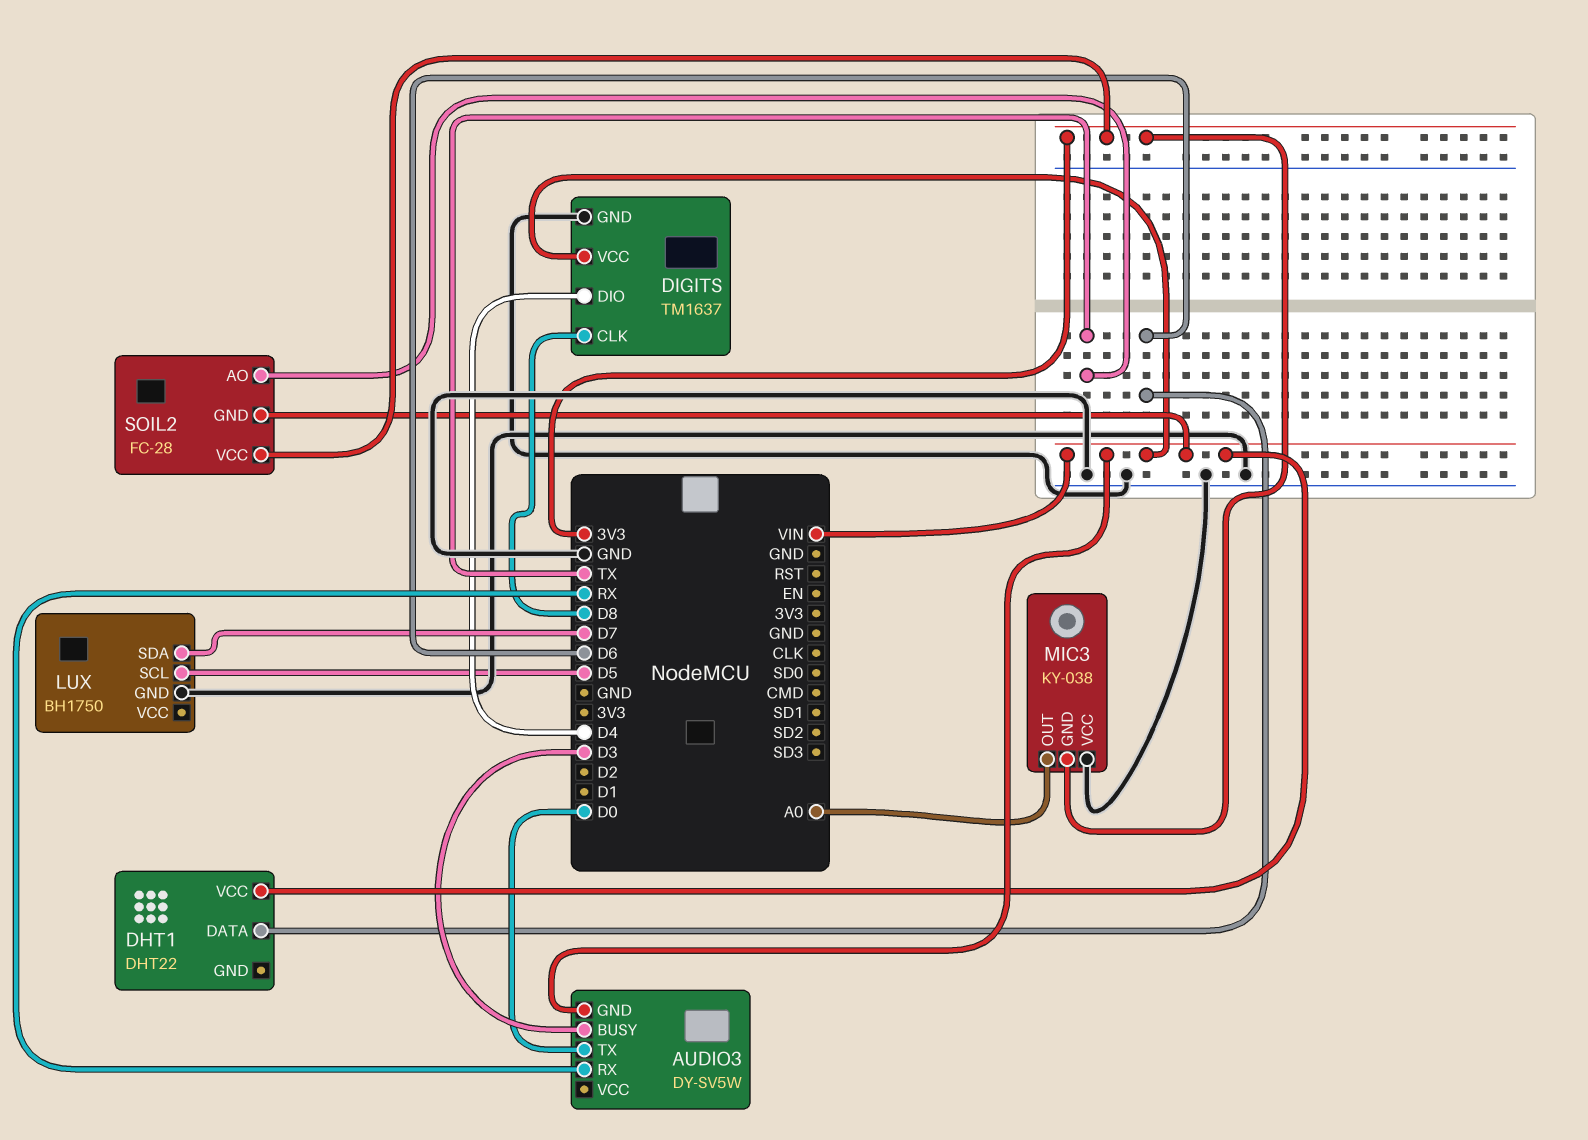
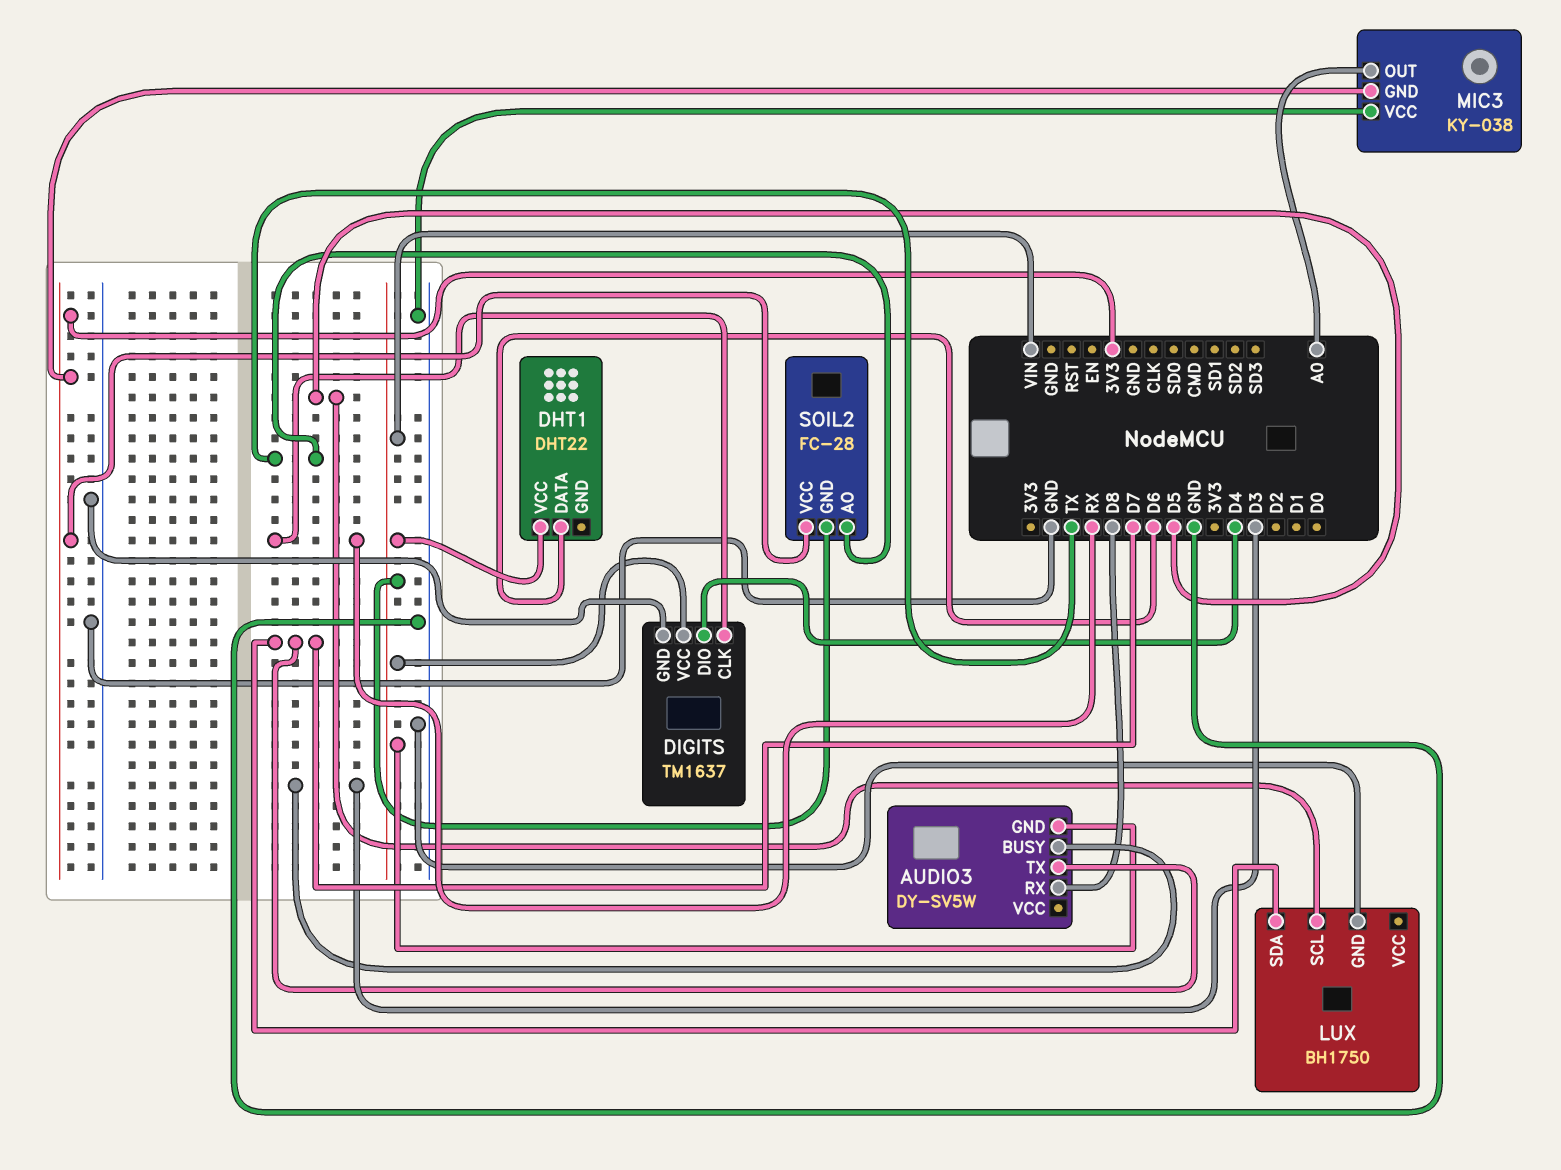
AUDIO3 pin RX: RX -> D8
AUDIO3 pin TX: D0 -> D7
DIGITS pin CLK: D8 -> RX

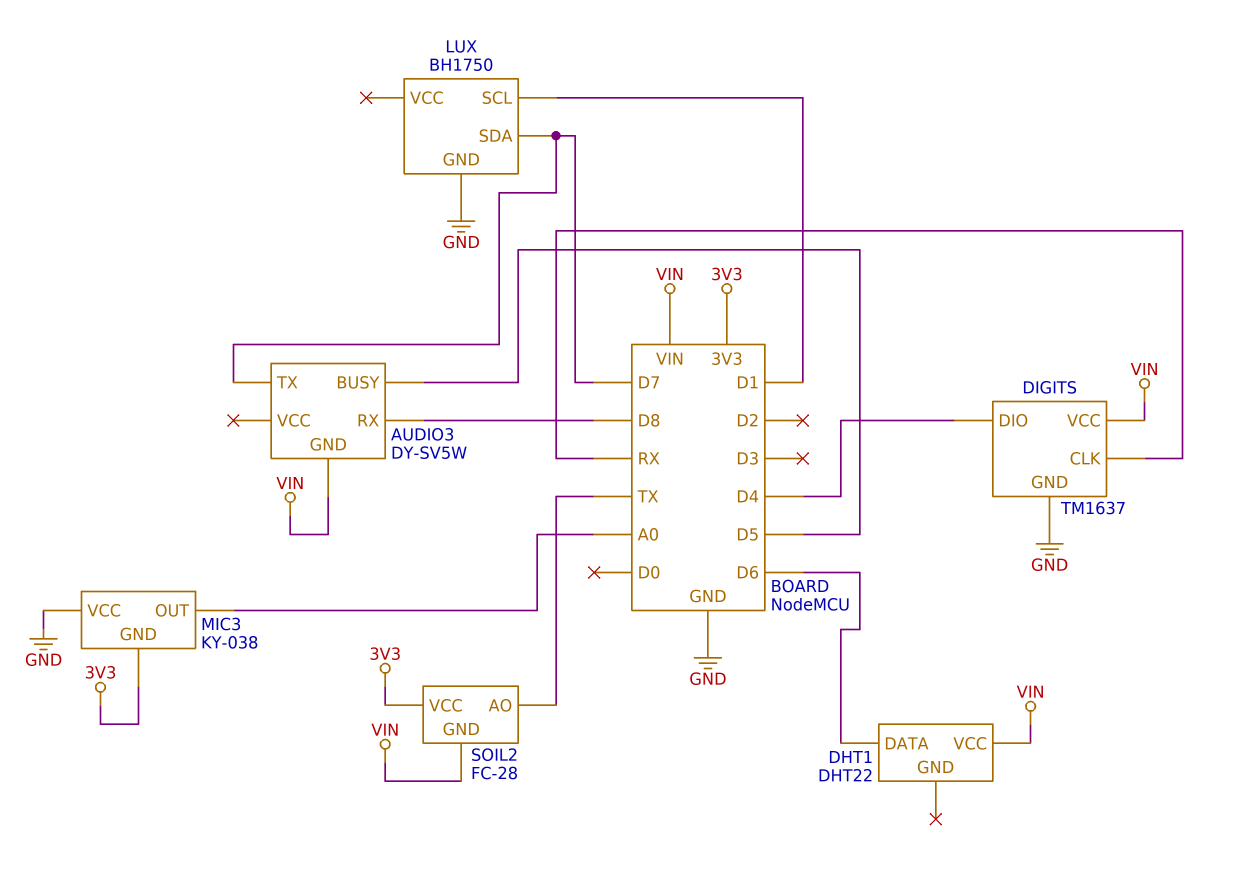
AUDIO3 pin BUSY: D3 -> D5
LUX pin SCL: D5 -> D1

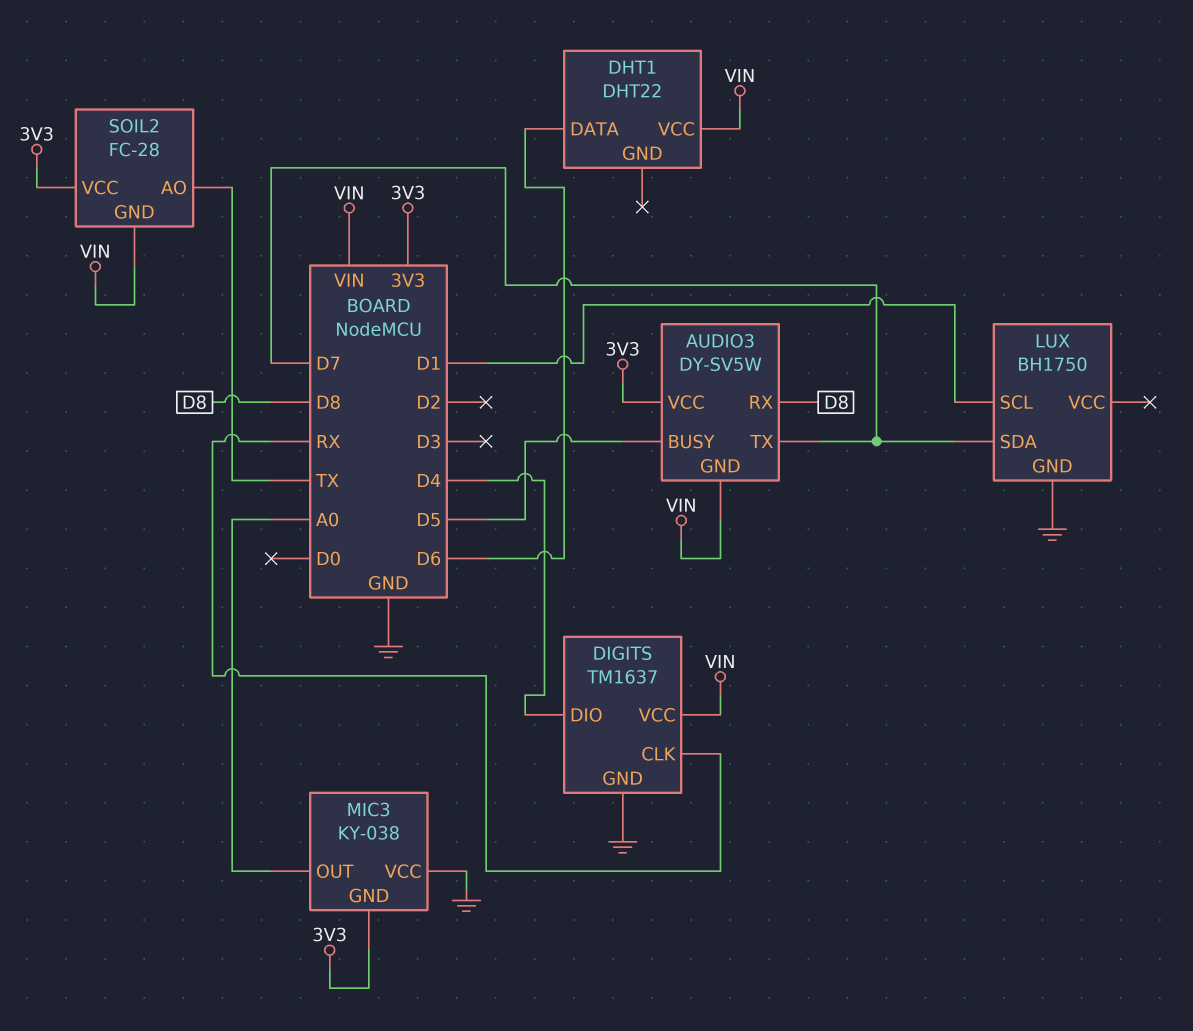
AUDIO3 pin VCC: none -> 3V3

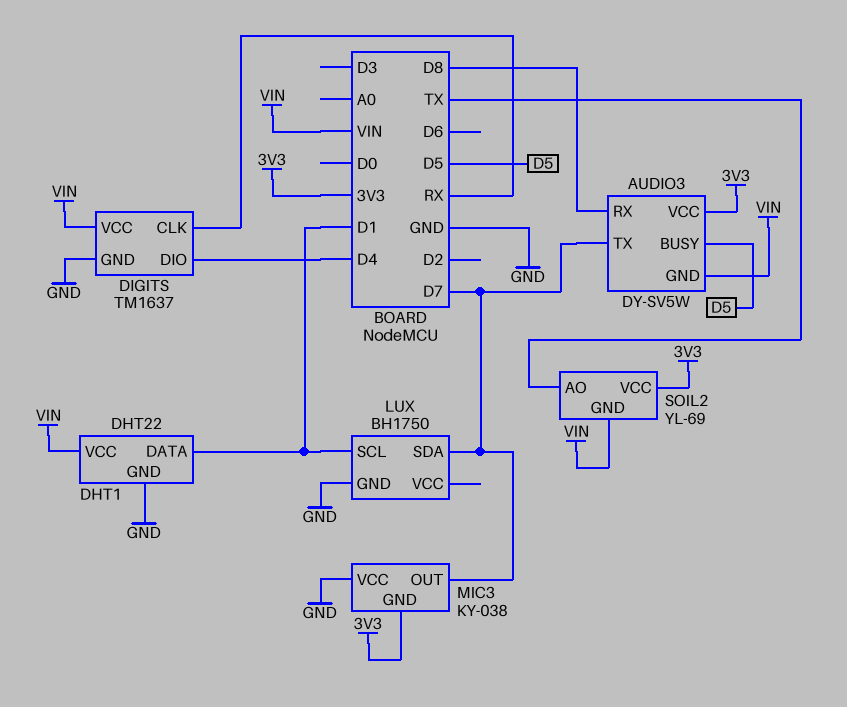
DHT1 pin DATA: D6 -> D1
DHT1 pin GND: none -> GND
MIC3 pin OUT: A0 -> D7
SOIL2: FC-28 -> YL-69

